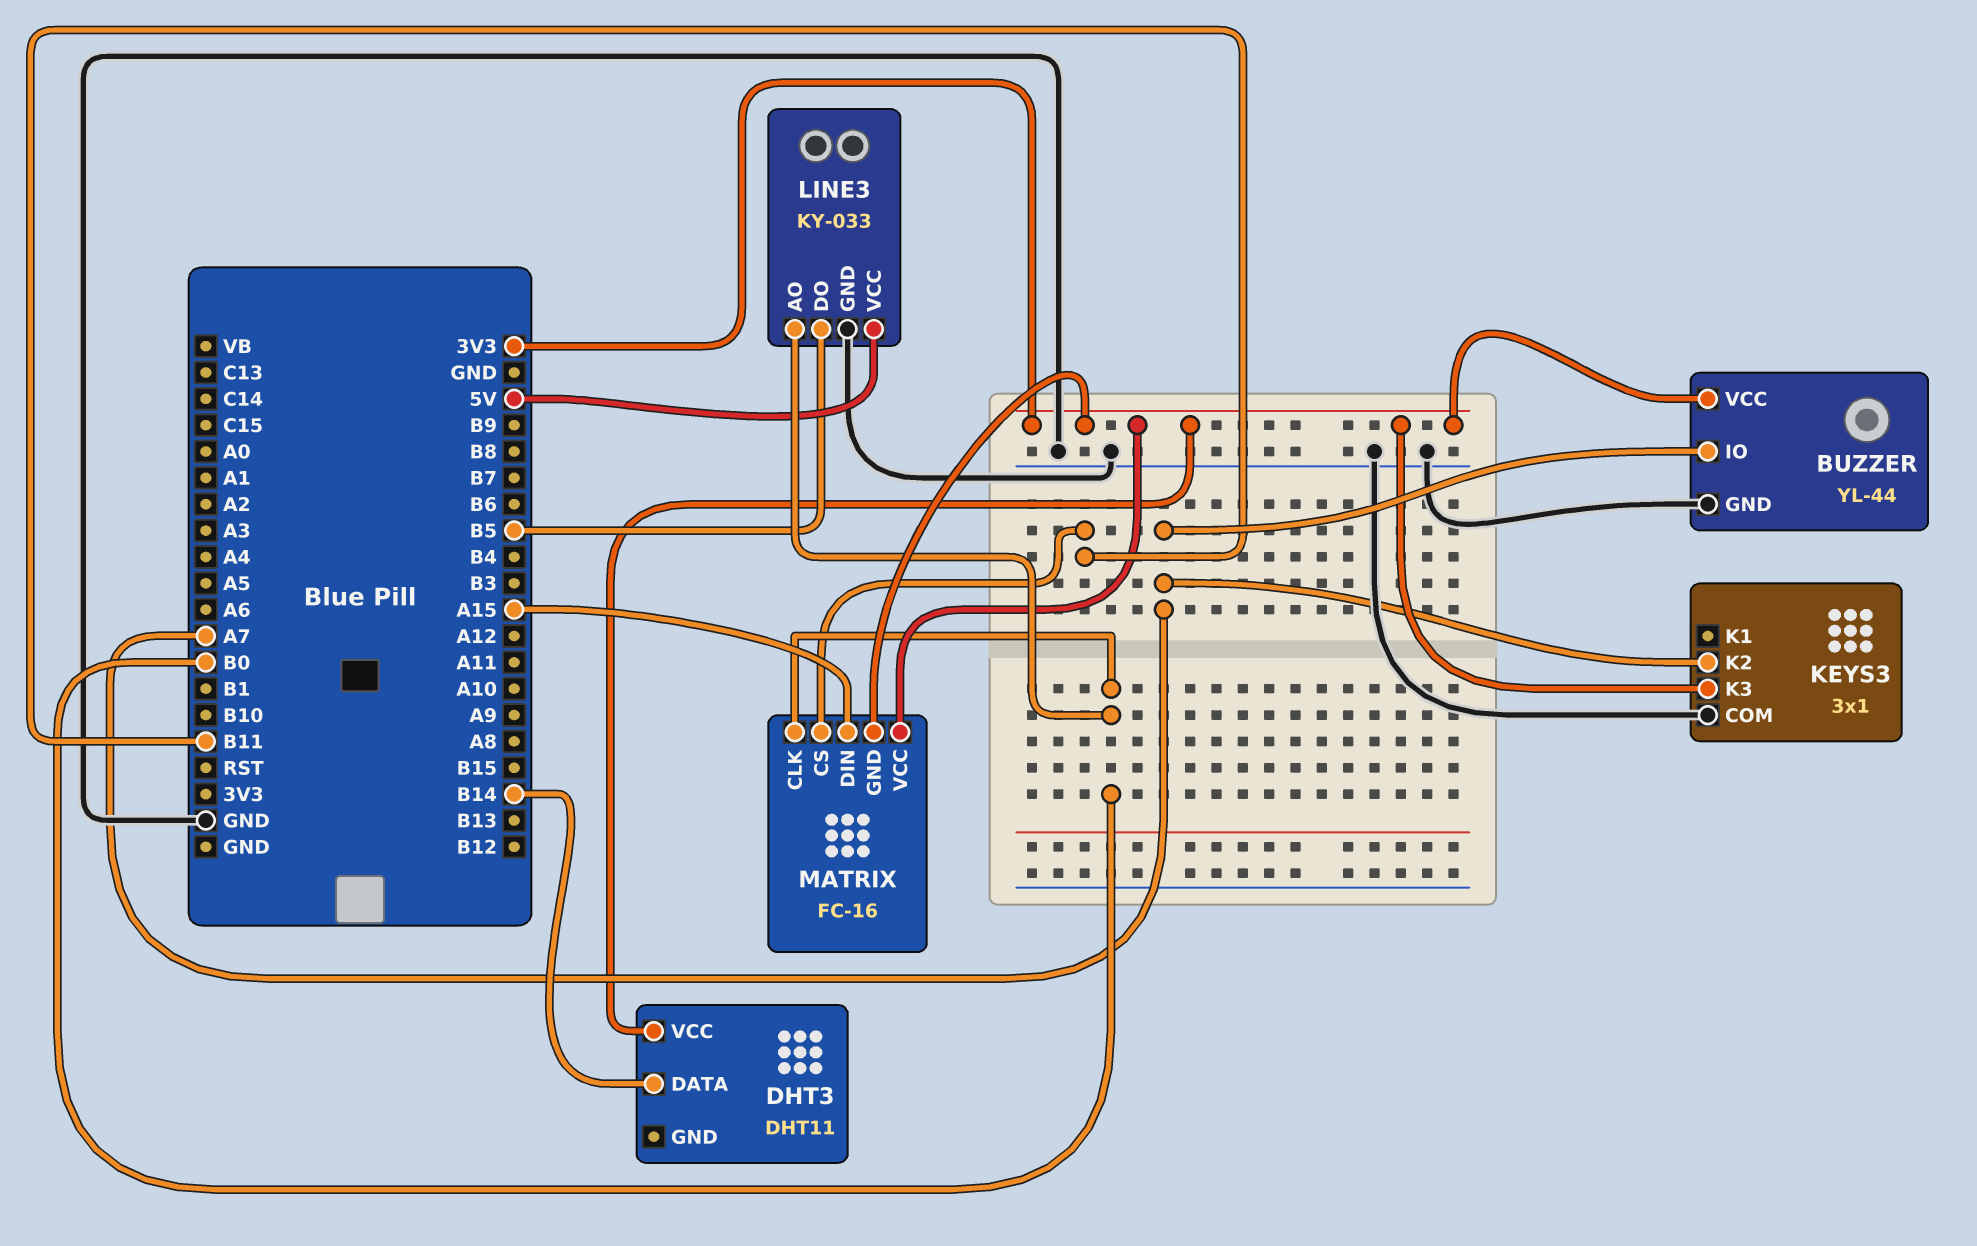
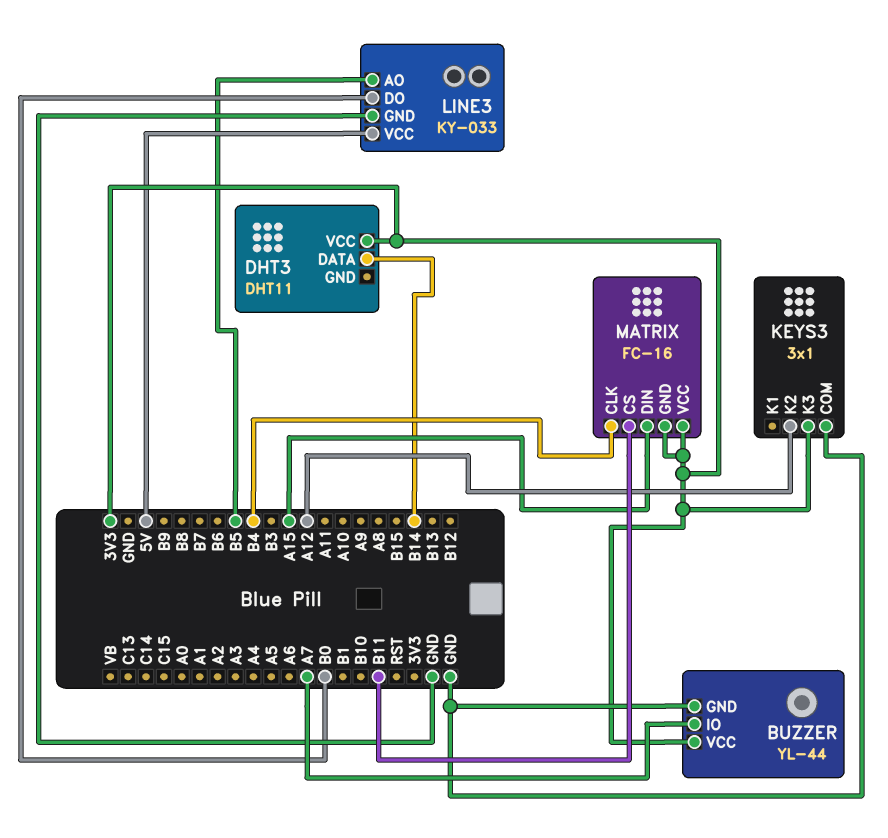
KEYS3 pin K2: A7 -> A12
LINE3 pin AO: B0 -> B5
LINE3 pin DO: B5 -> B0
MATRIX pin CLK: B0 -> B4

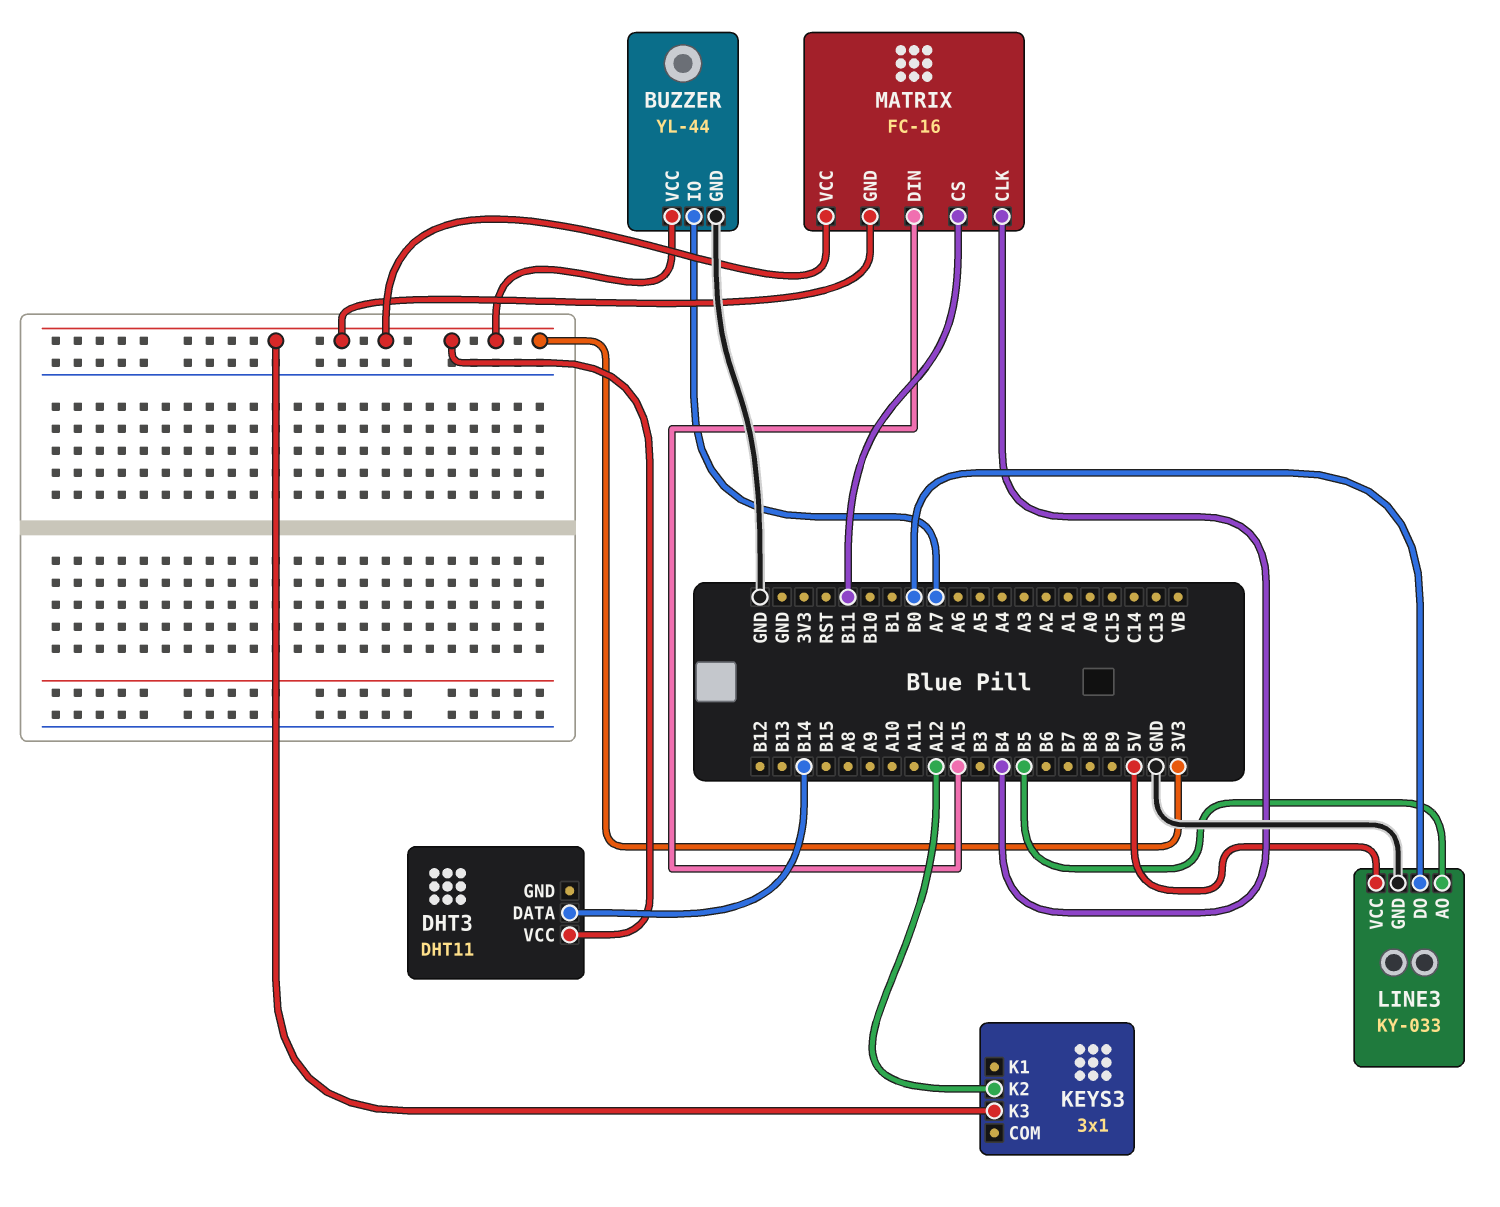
KEYS3 pin COM: GND -> none

